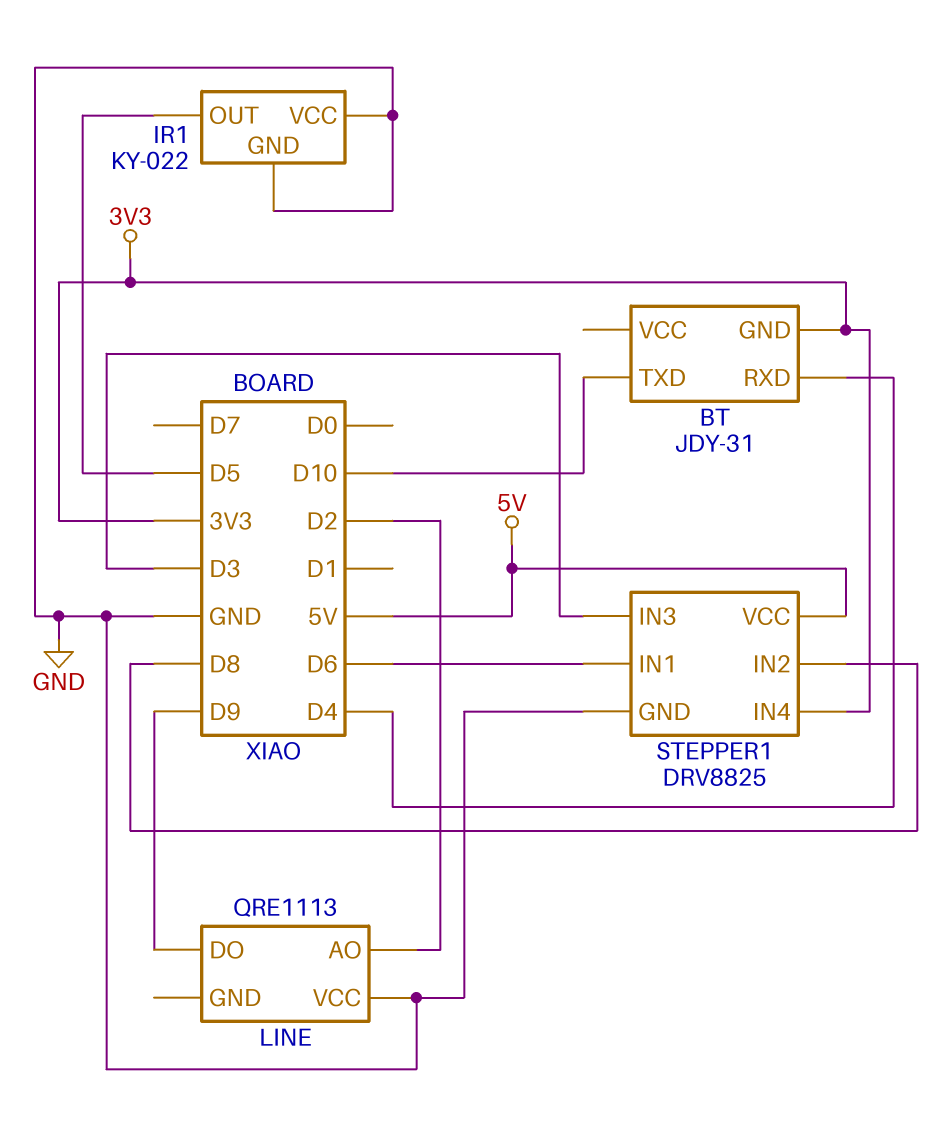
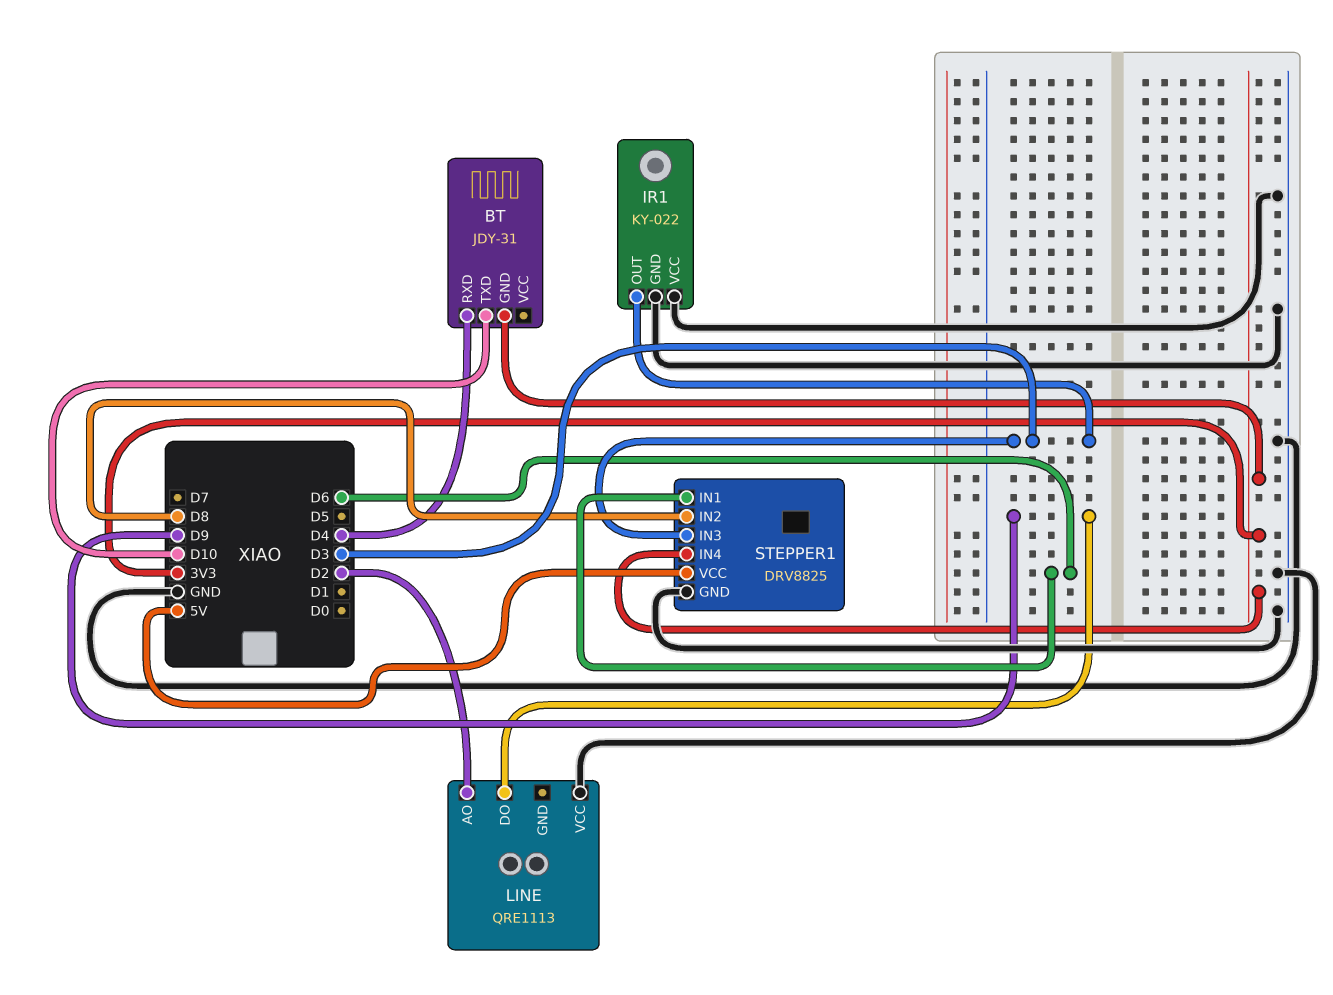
IR1 pin OUT: D5 -> D3

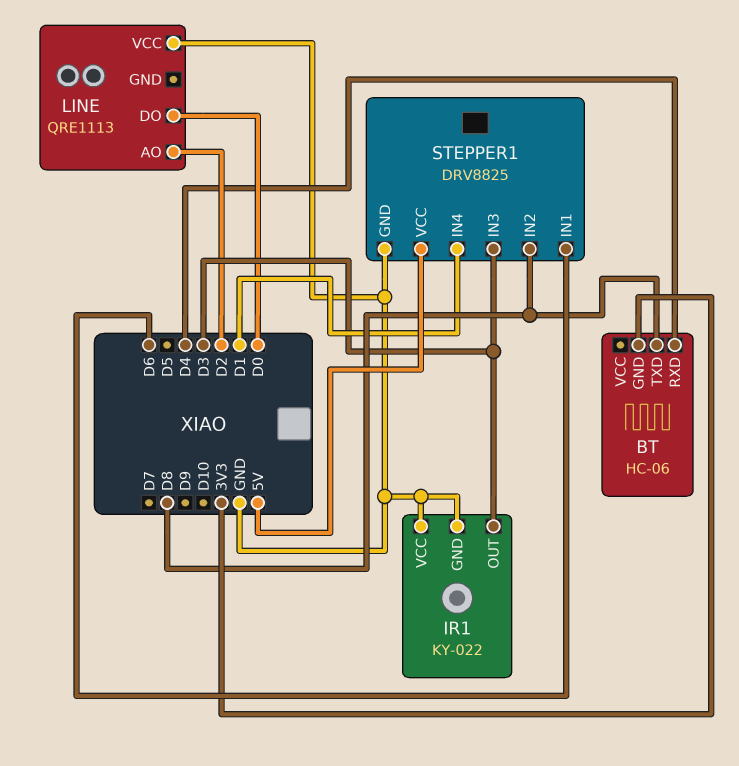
BT: JDY-31 -> HC-06
BT pin TXD: D10 -> D8
LINE pin DO: D9 -> D0
STEPPER1 pin IN4: 3V3 -> D1

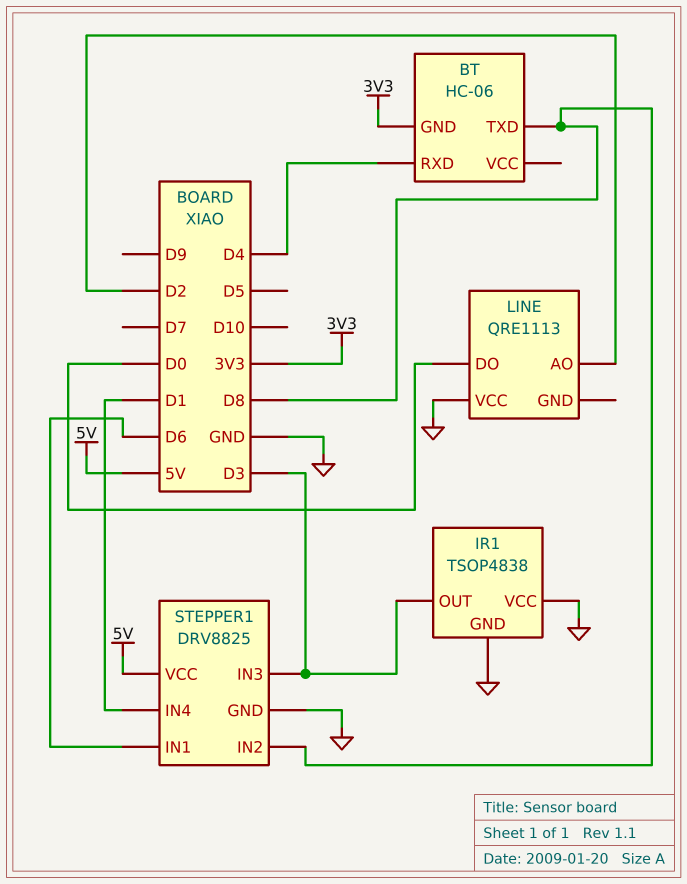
IR1: KY-022 -> TSOP4838

